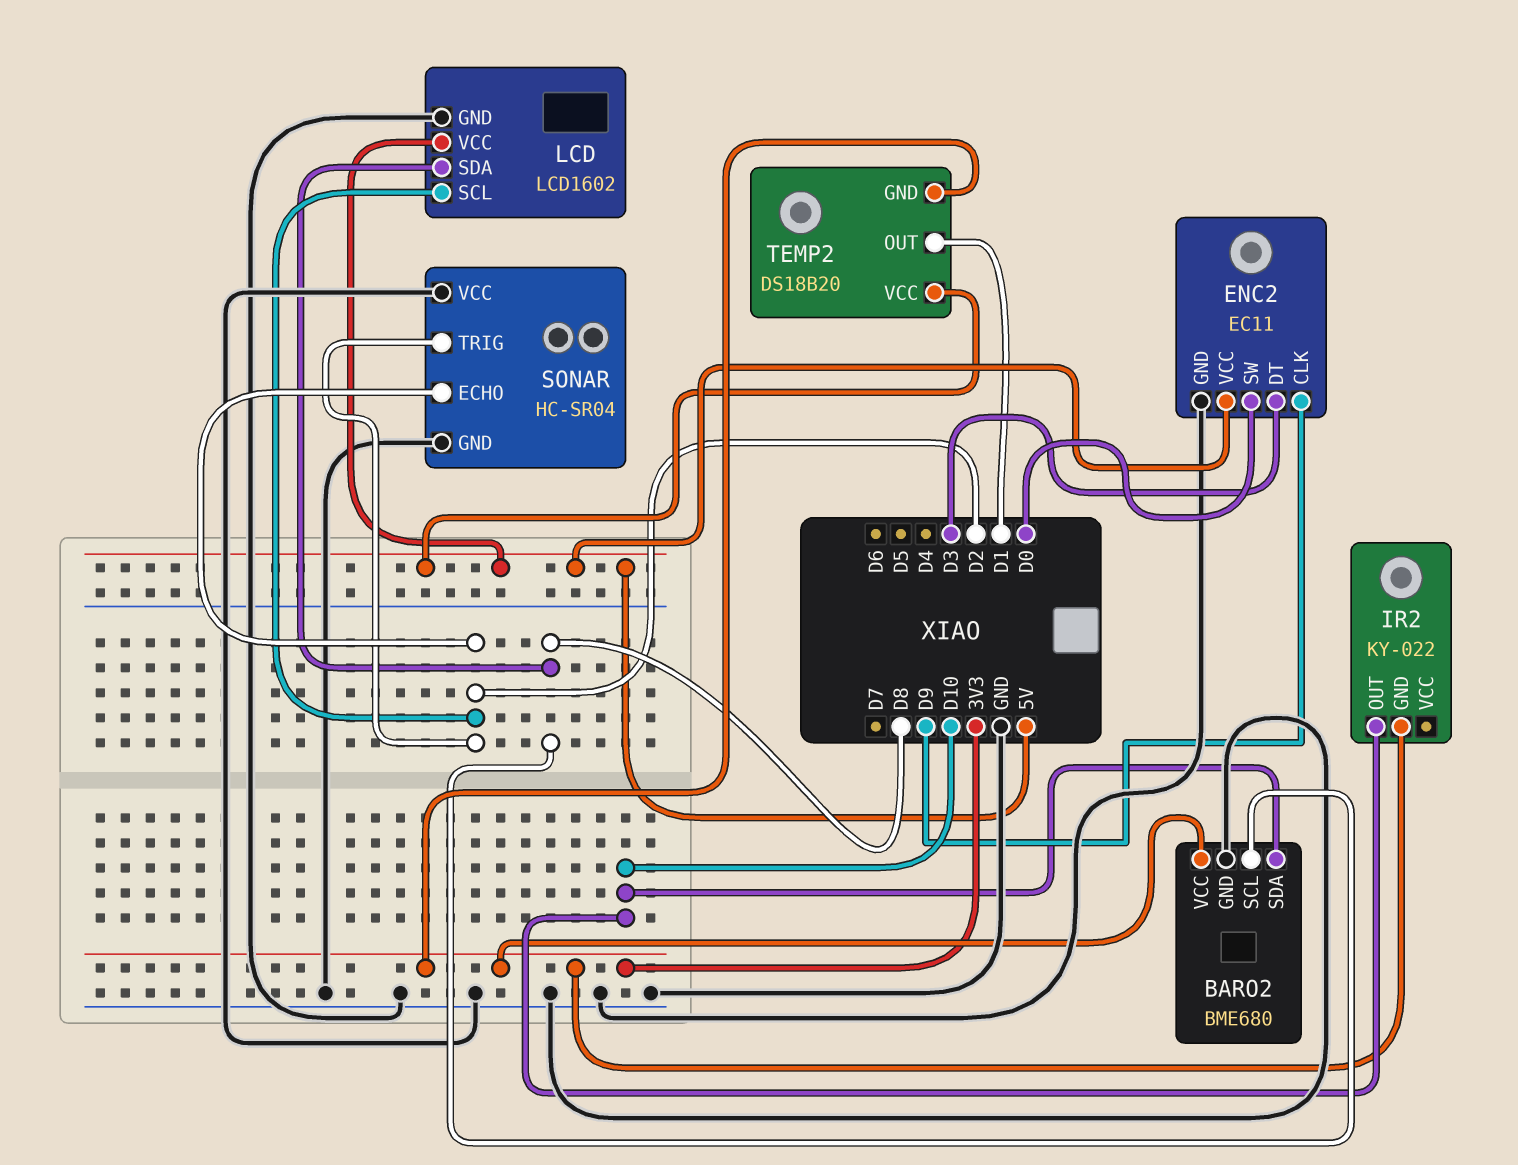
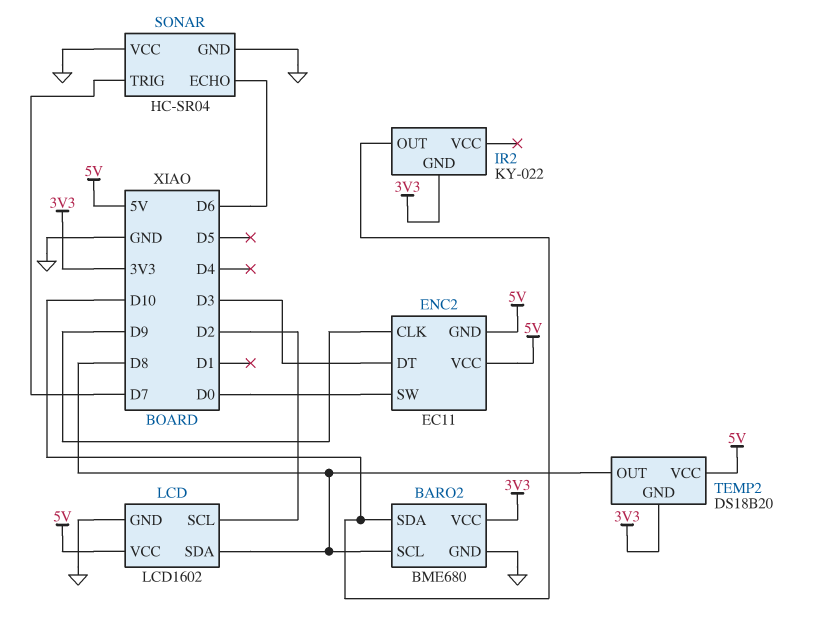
ENC2 pin GND: GND -> 5V
SONAR pin ECHO: D2 -> D6
SONAR pin TRIG: D2 -> D7
TEMP2 pin OUT: D1 -> D8

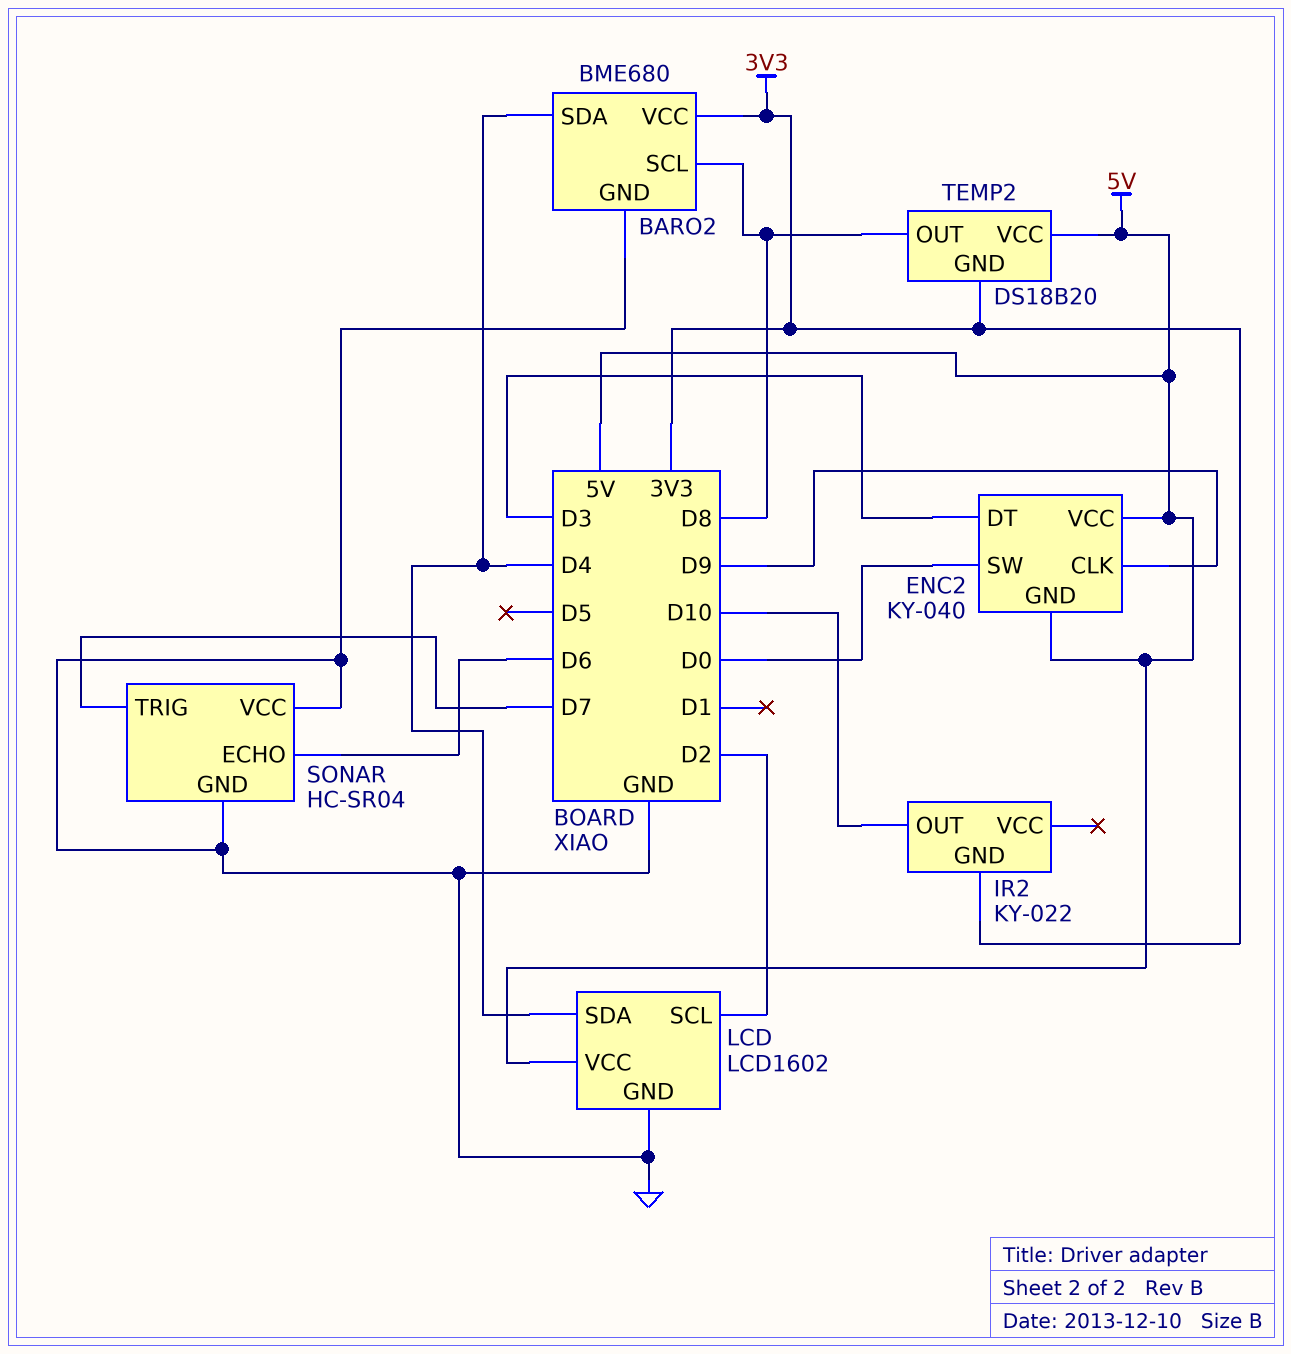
BARO2 pin SDA: D10 -> D4
ENC2: EC11 -> KY-040
LCD pin SDA: D8 -> D4

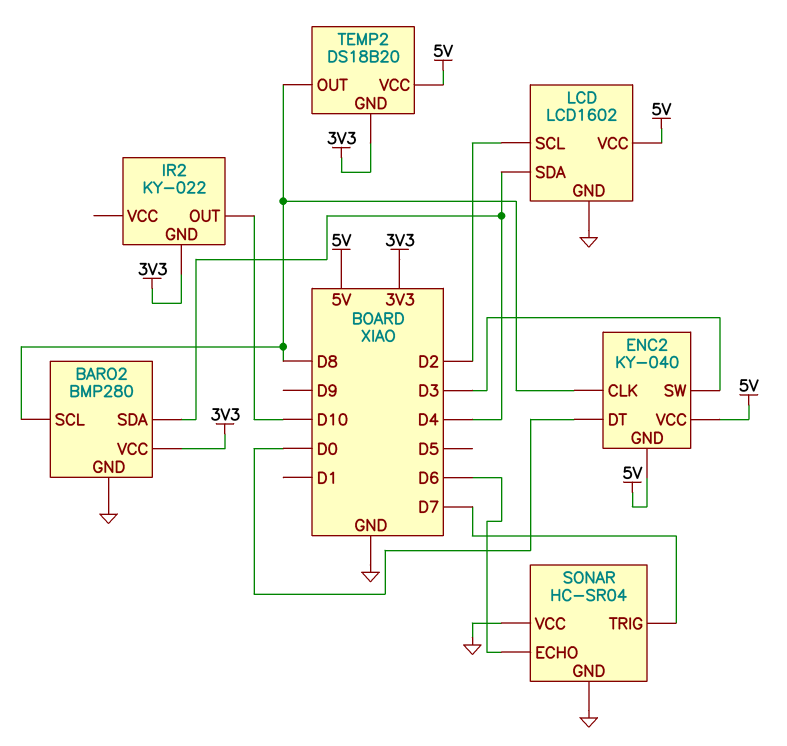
BARO2: BME680 -> BMP280
ENC2 pin CLK: D9 -> D8
ENC2 pin DT: D3 -> D0
ENC2 pin SW: D0 -> D3

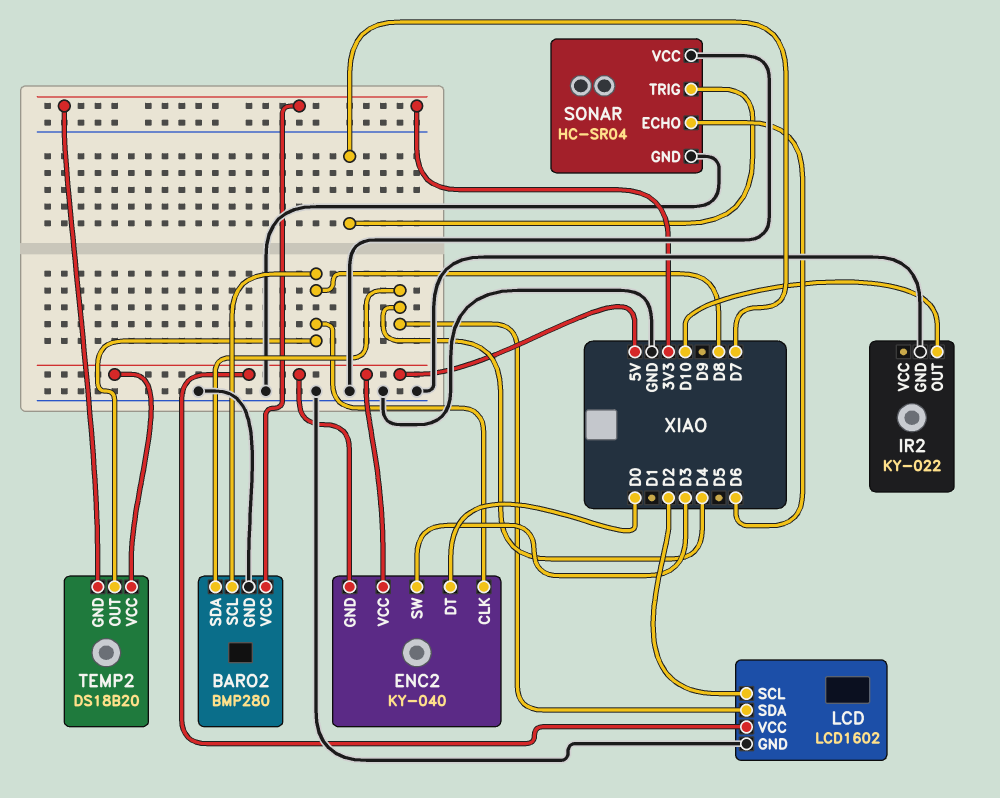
IR2 pin GND: 3V3 -> GND

